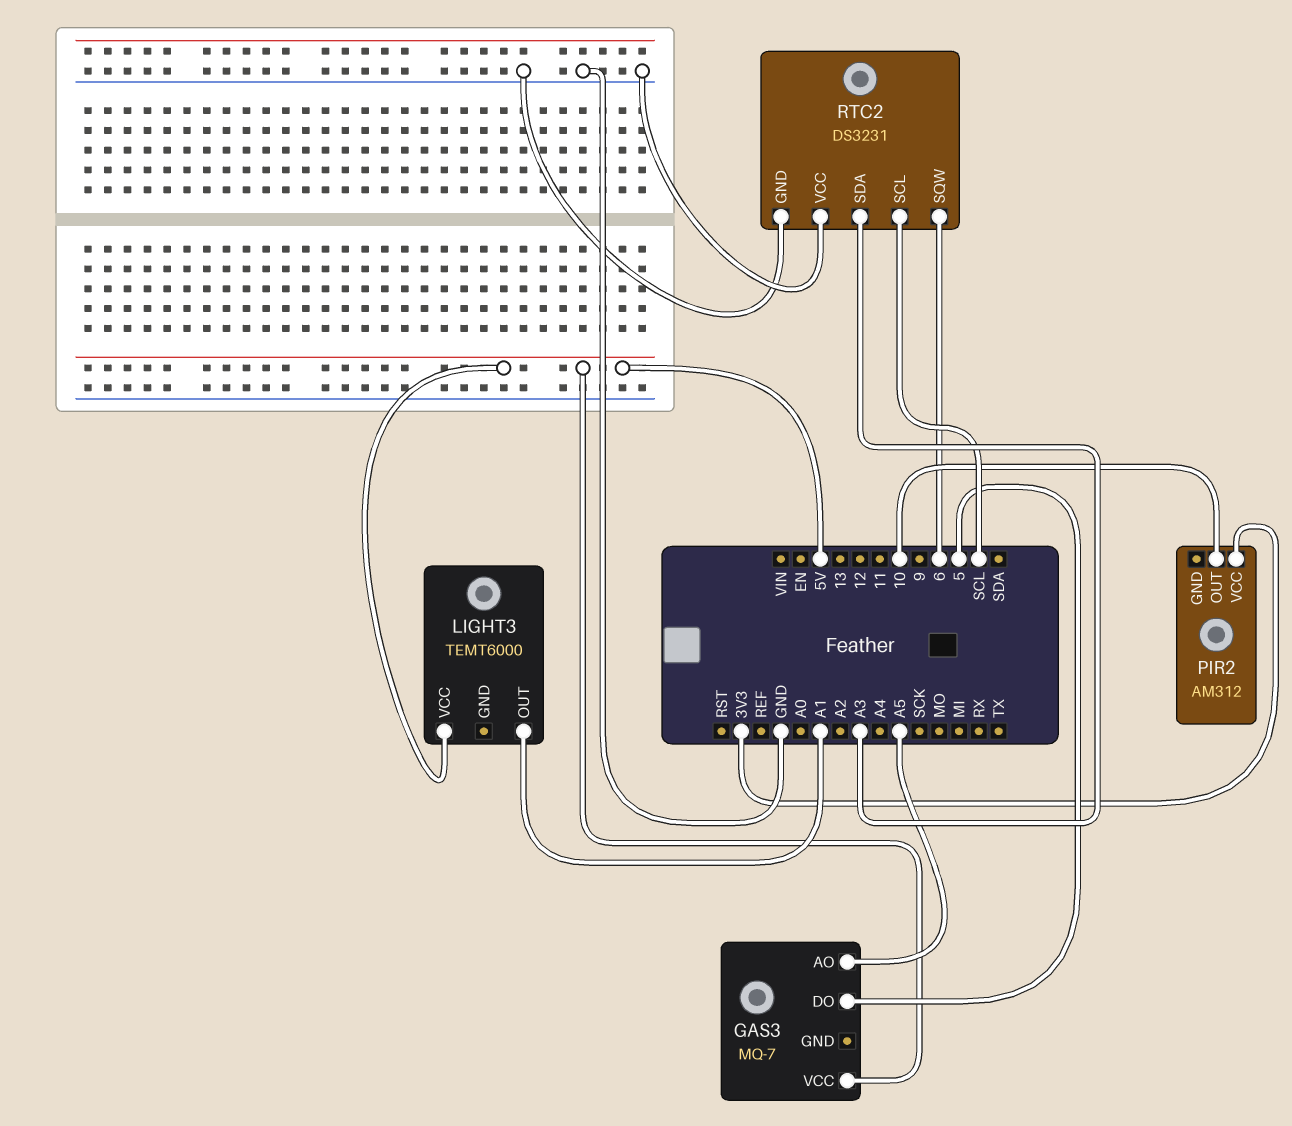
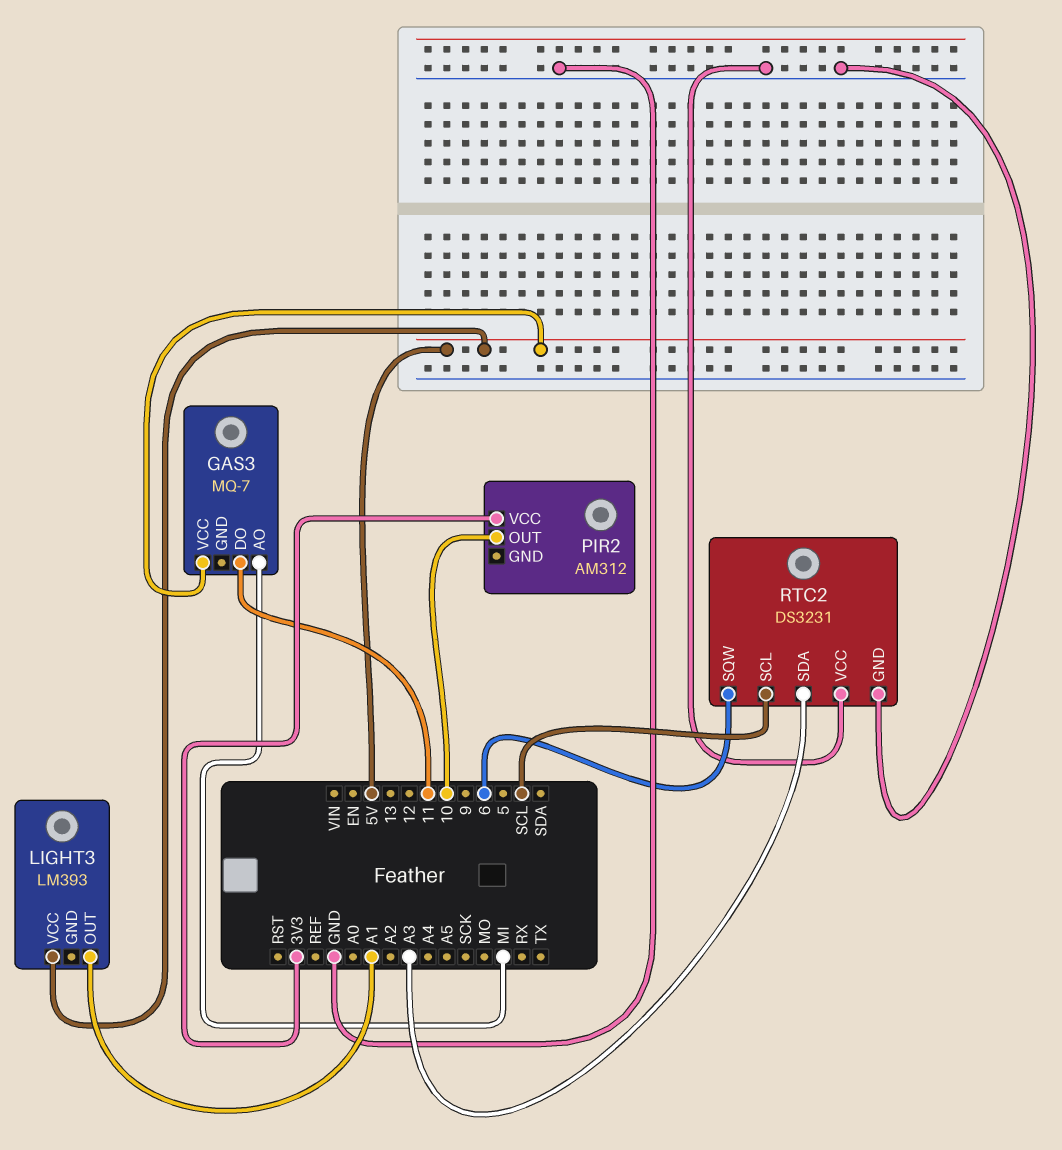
GAS3 pin AO: A5 -> MI
GAS3 pin DO: 5 -> 11
LIGHT3: TEMT6000 -> LM393

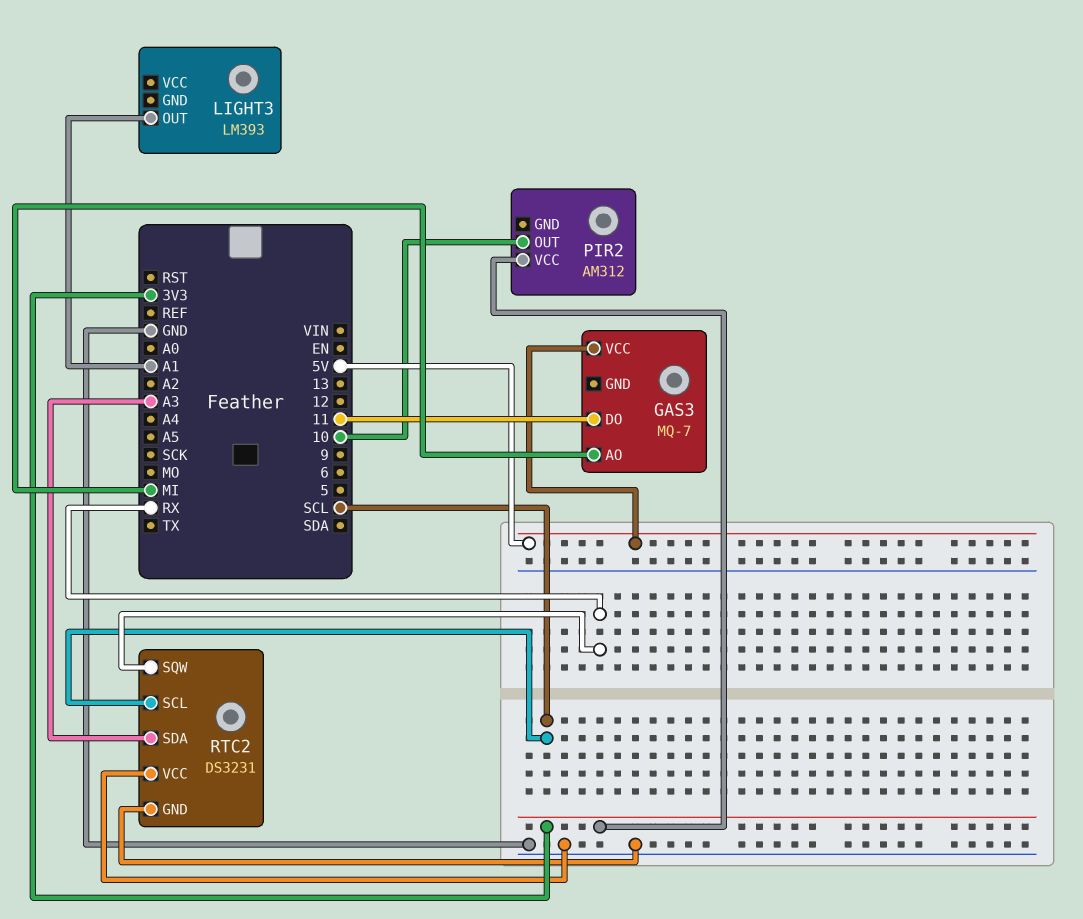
LIGHT3 pin VCC: 5V -> none
RTC2 pin SQW: 6 -> RX

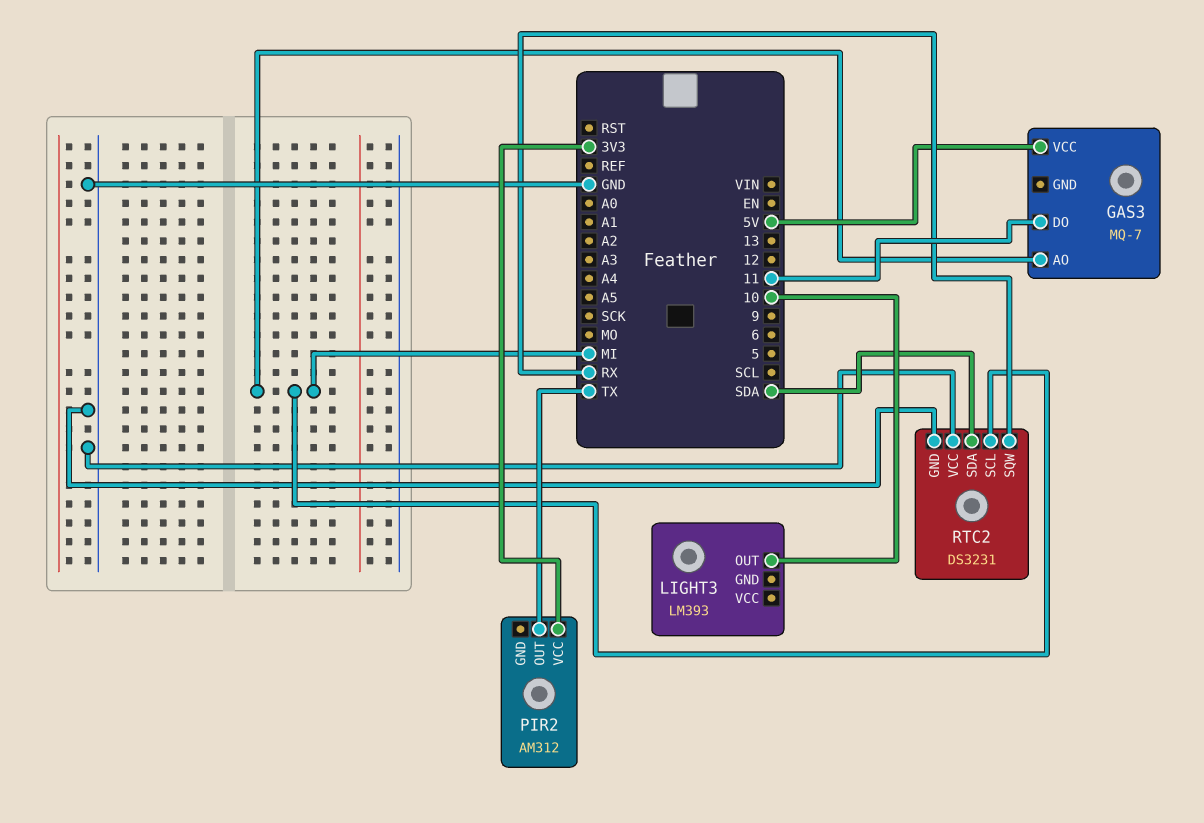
LIGHT3 pin OUT: A1 -> 10
PIR2 pin OUT: 10 -> TX
RTC2 pin SCL: SCL -> MI
RTC2 pin SDA: A3 -> SDA

